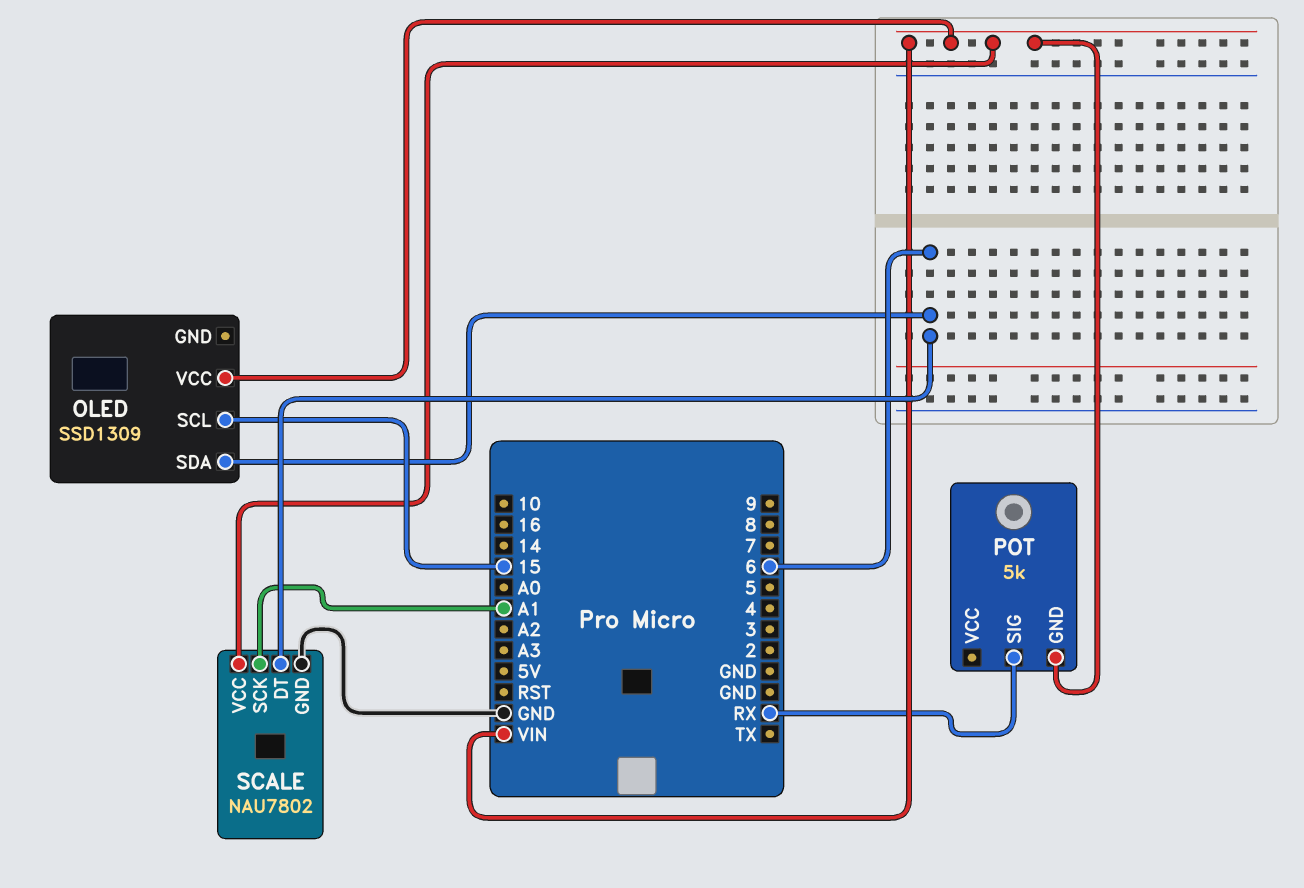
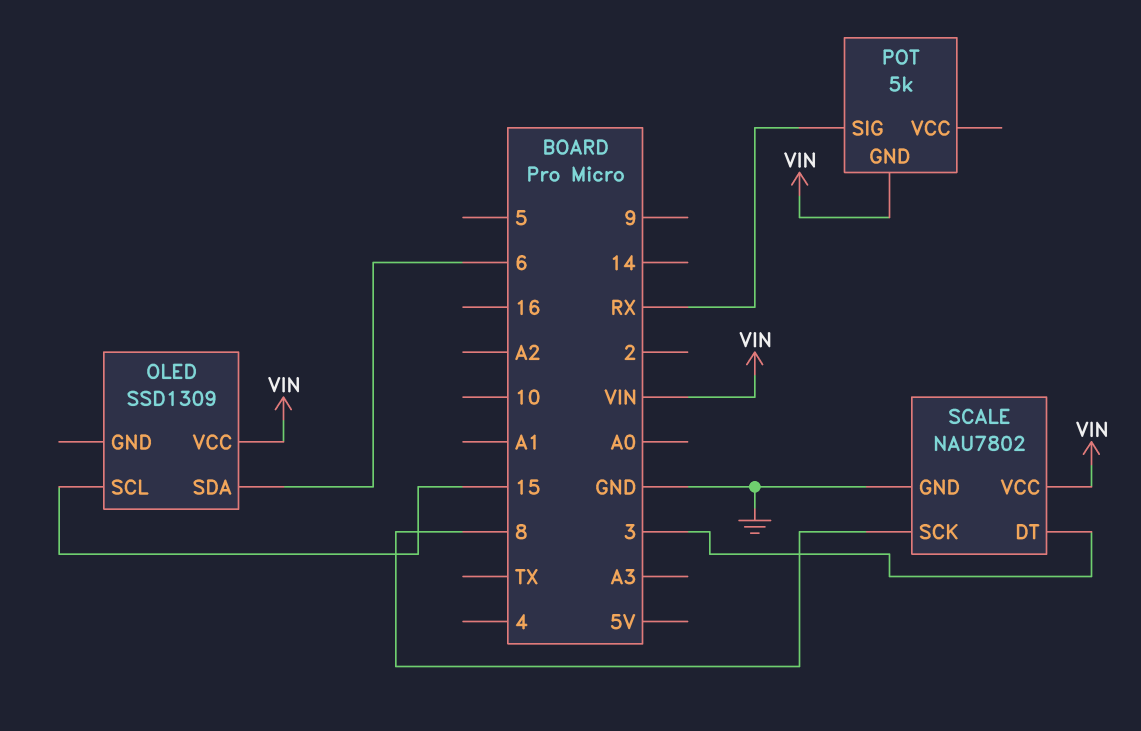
SCALE pin DT: 6 -> 3
SCALE pin SCK: A1 -> 8

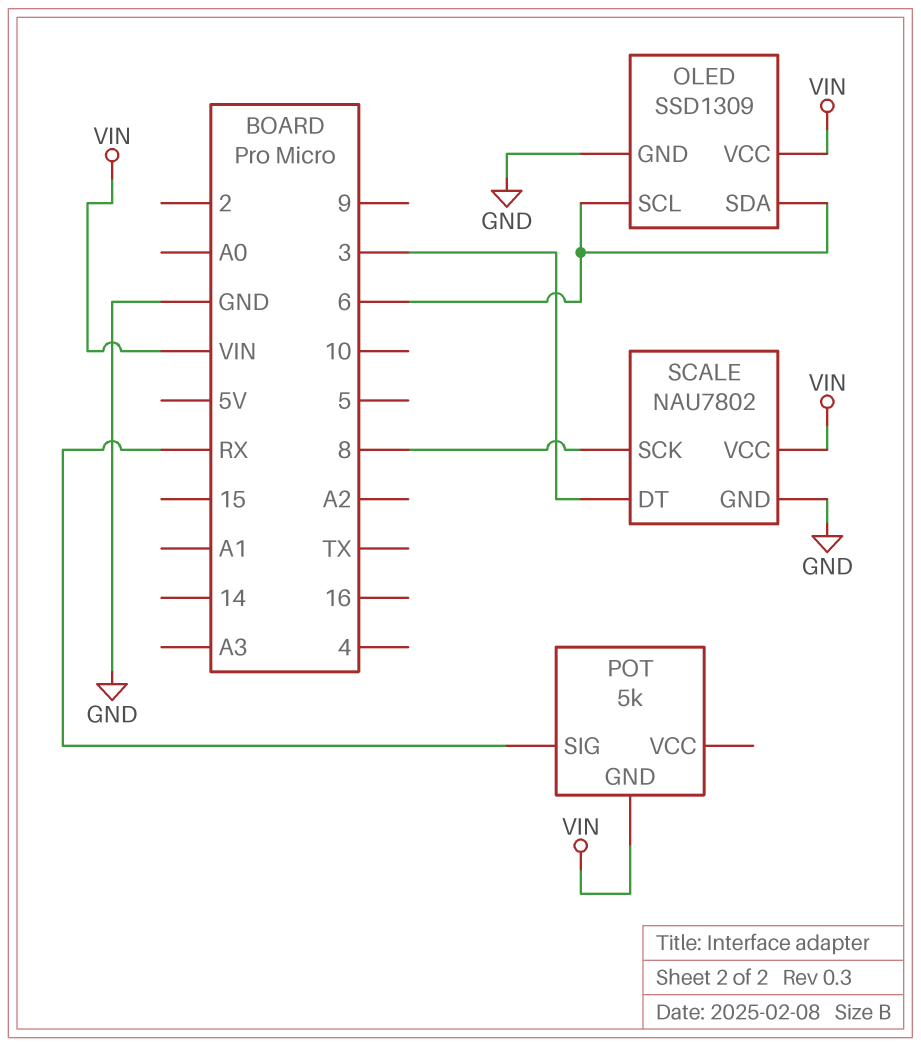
OLED pin GND: none -> GND
OLED pin SCL: 15 -> 6

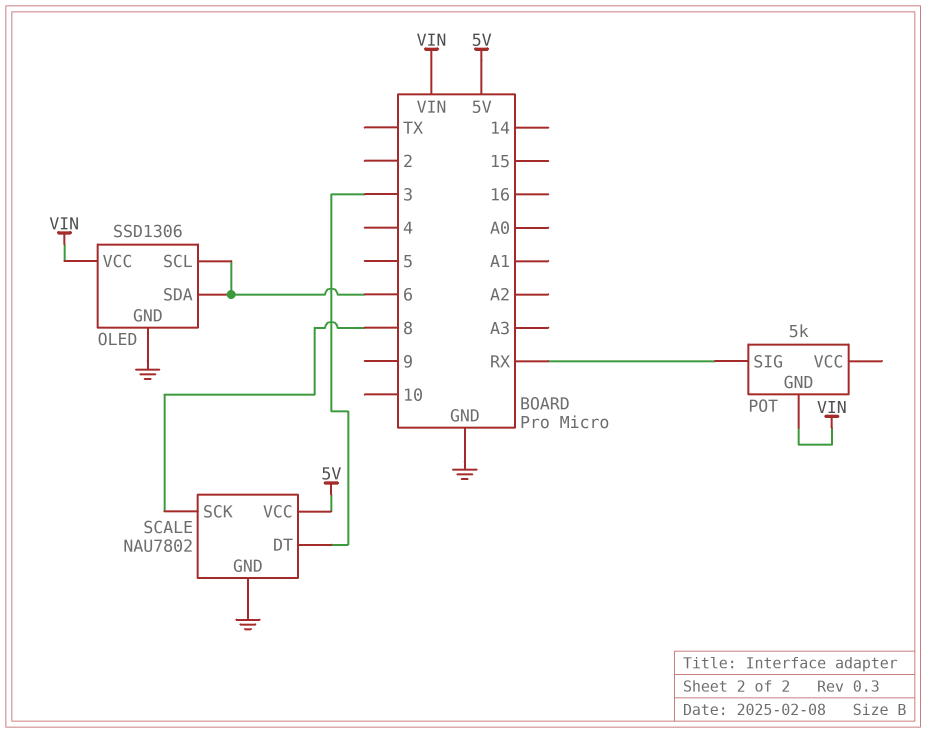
OLED: SSD1309 -> SSD1306
SCALE pin VCC: VIN -> 5V

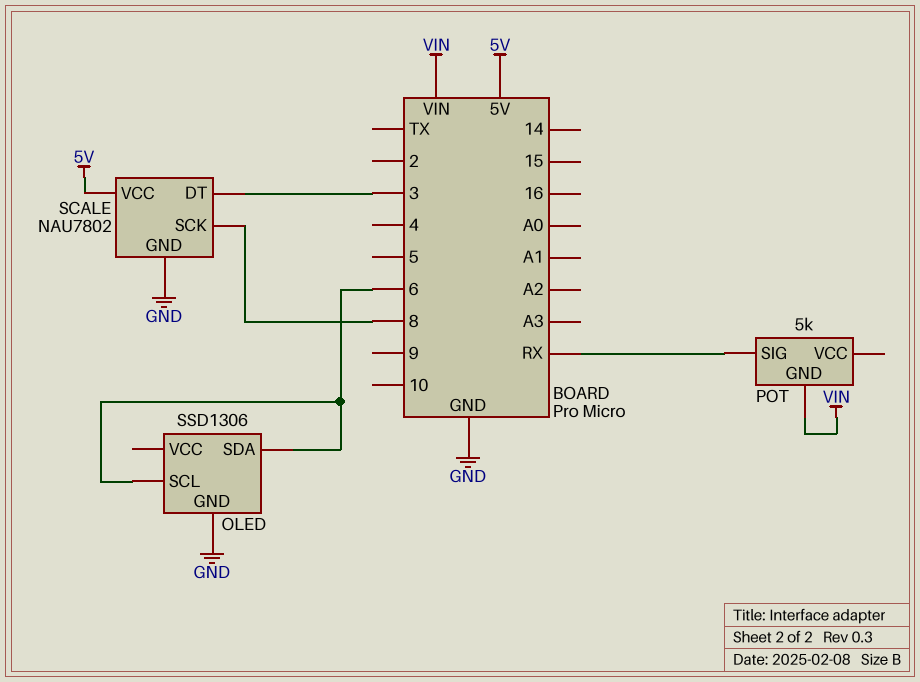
OLED pin VCC: VIN -> none

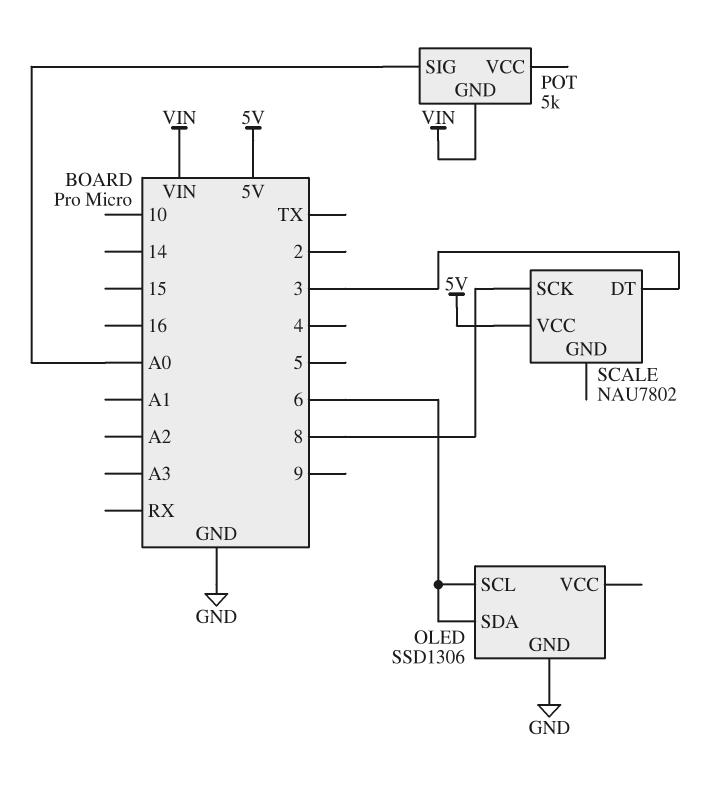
POT pin SIG: RX -> A0
SCALE pin GND: GND -> none

